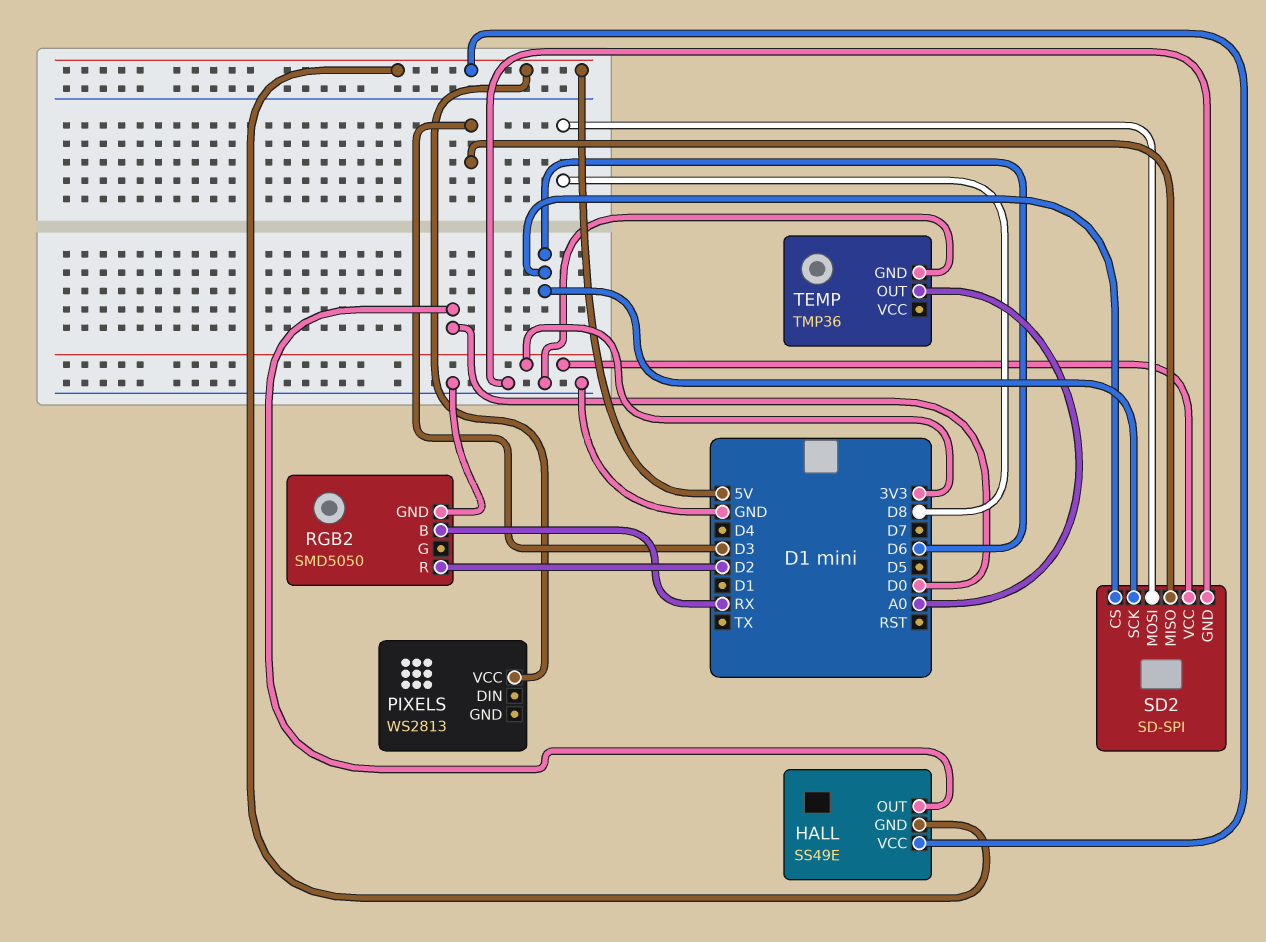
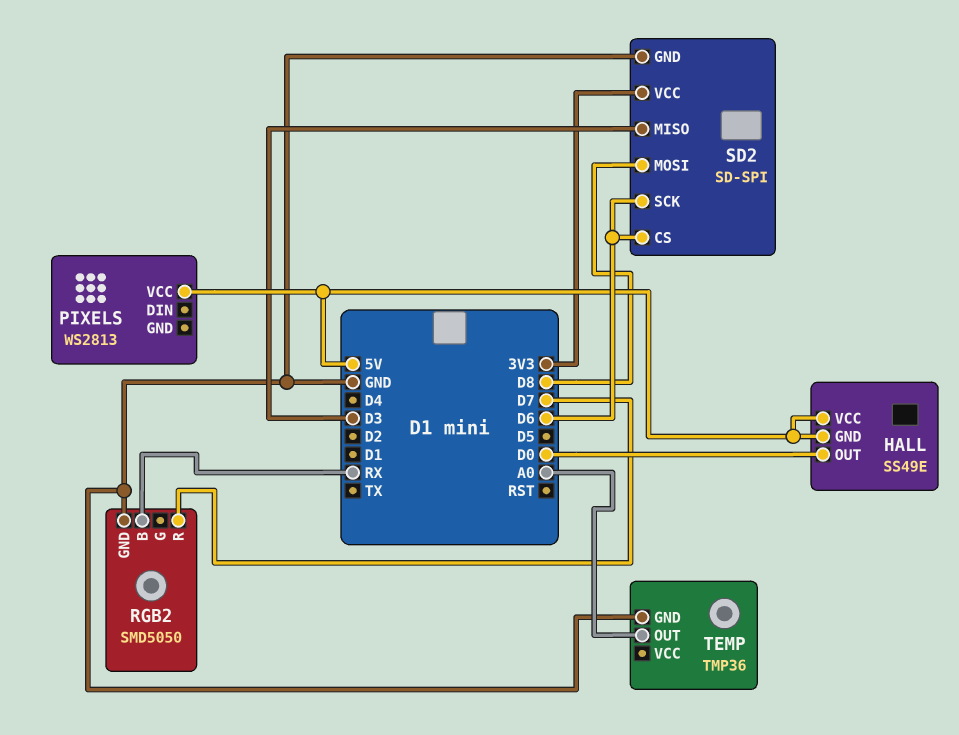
RGB2 pin R: D2 -> D7

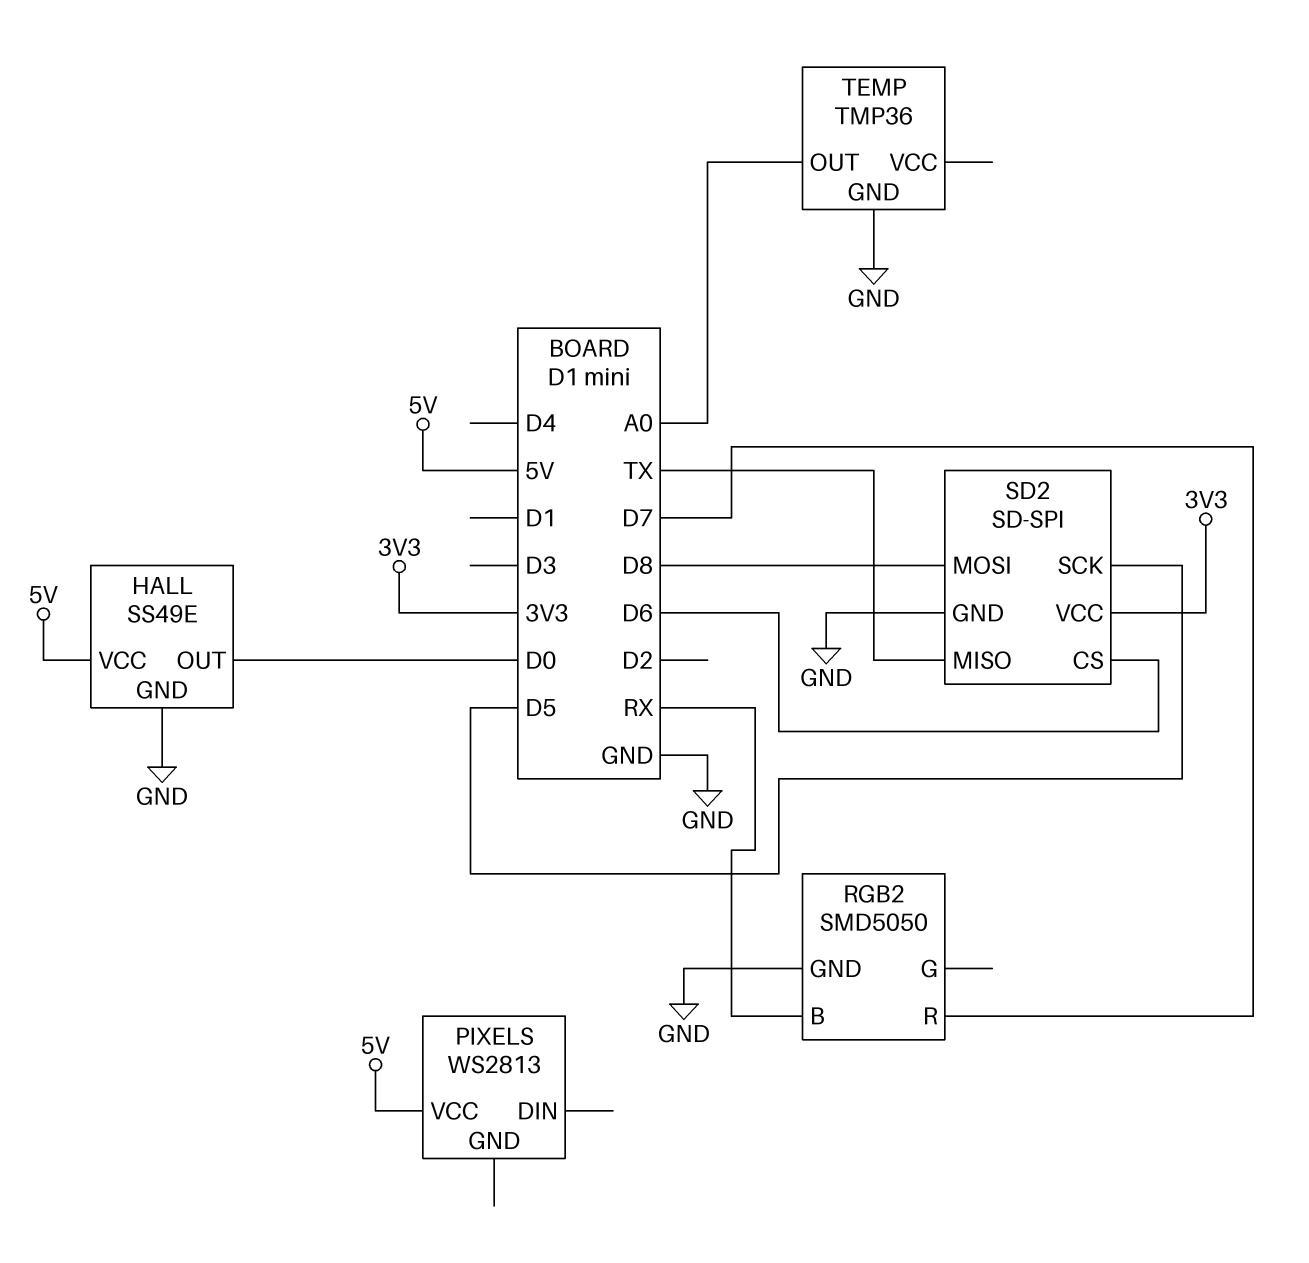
HALL pin GND: 5V -> GND
SD2 pin MISO: D3 -> TX
SD2 pin SCK: D6 -> D5

